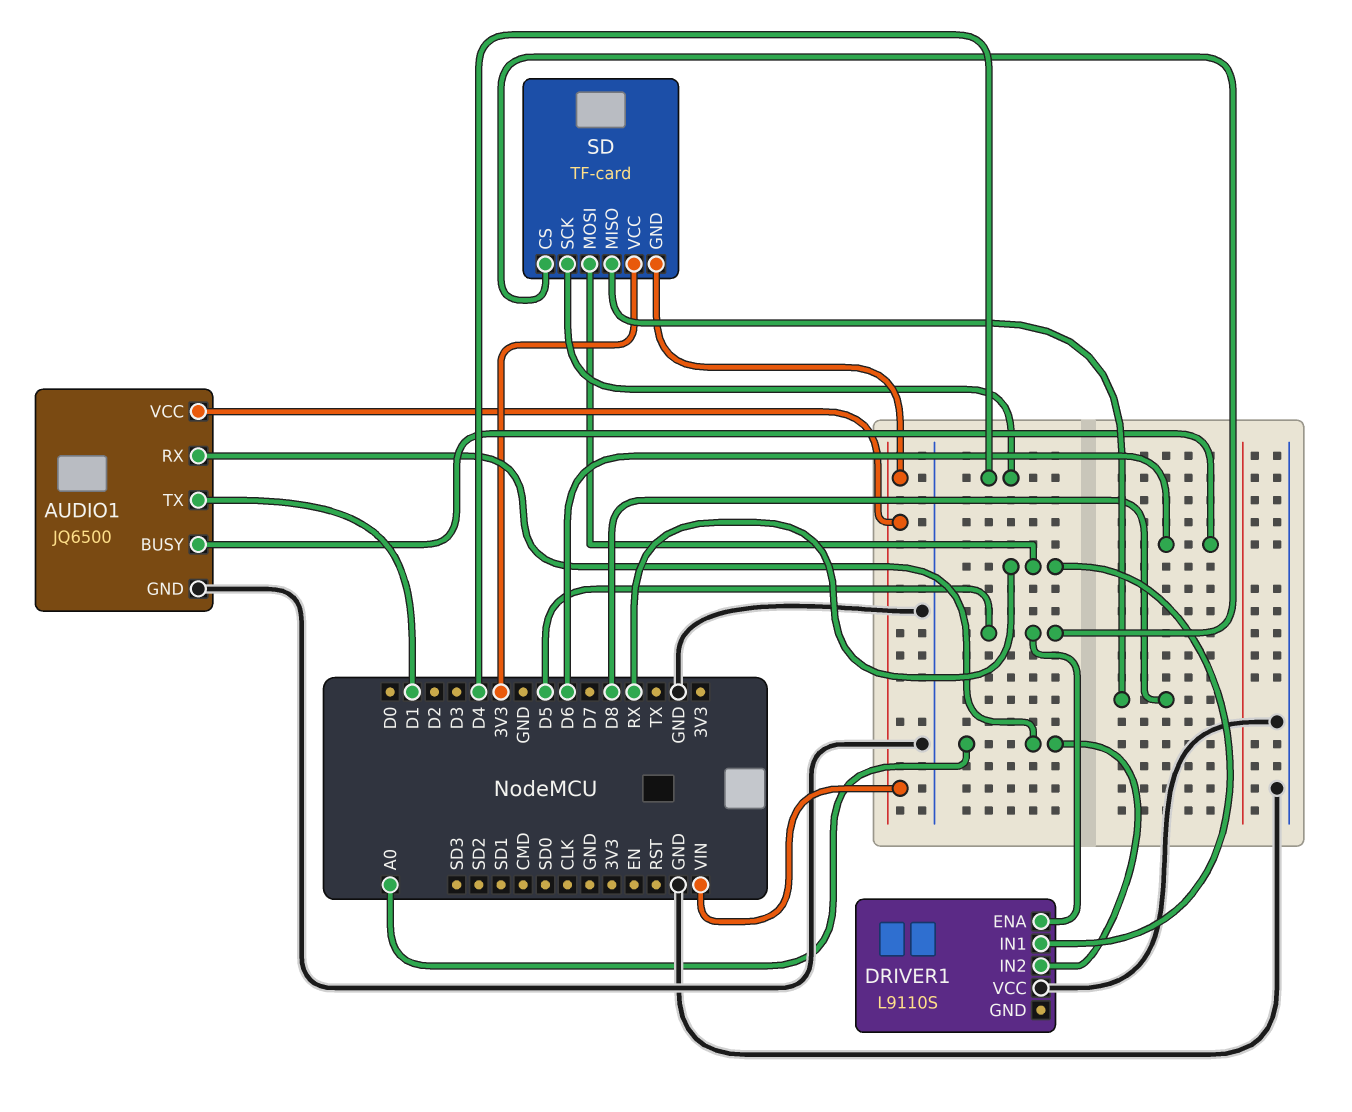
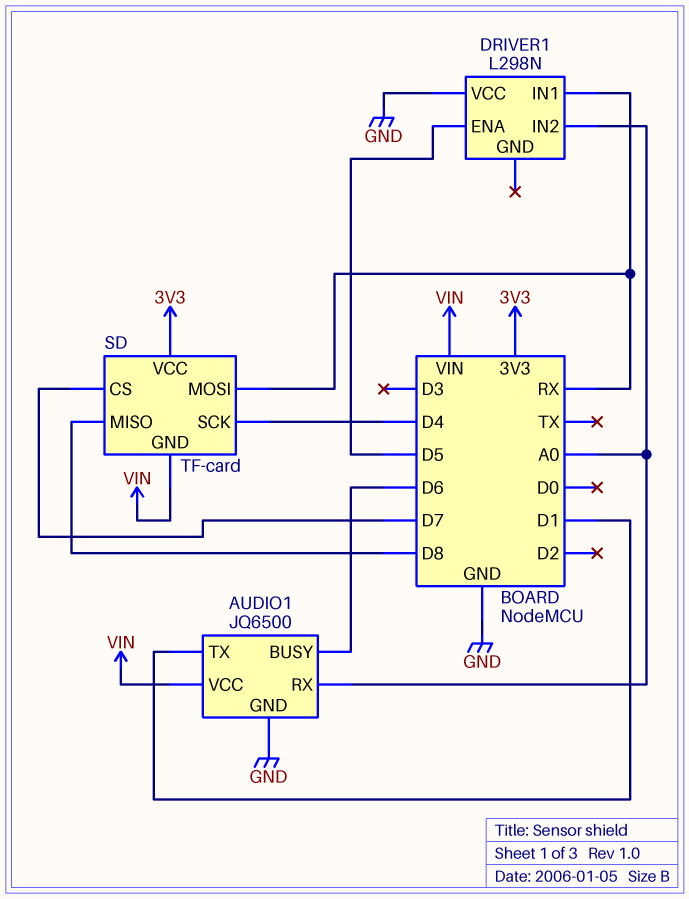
DRIVER1: L9110S -> L298N
SD pin CS: D5 -> D7

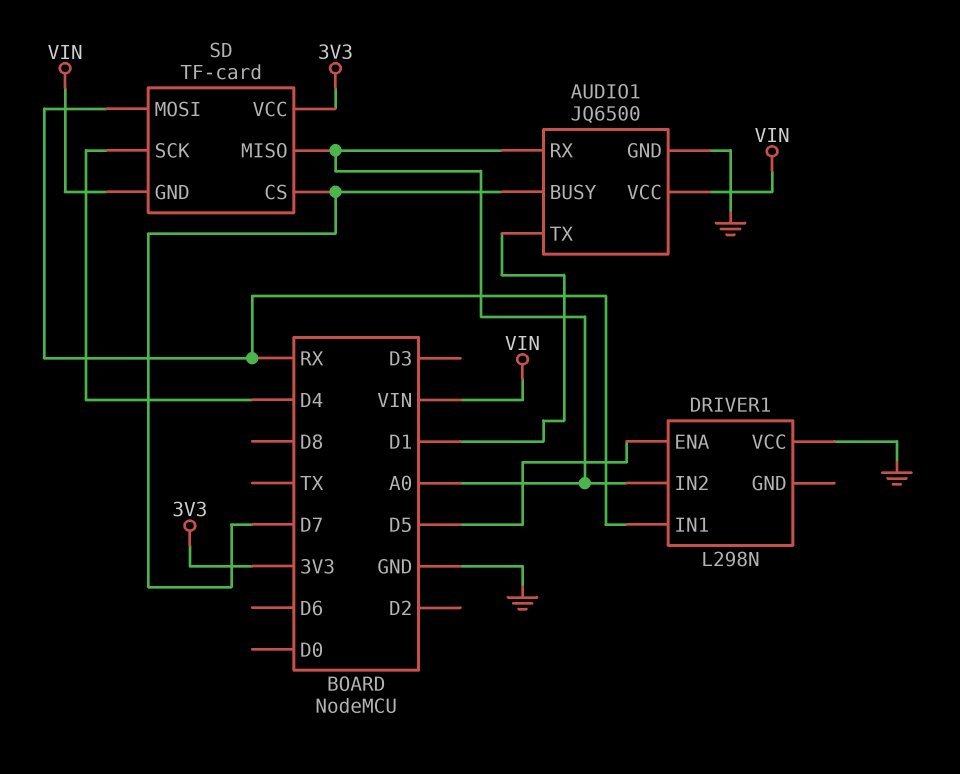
AUDIO1 pin BUSY: D6 -> D7
SD pin MISO: D8 -> A0

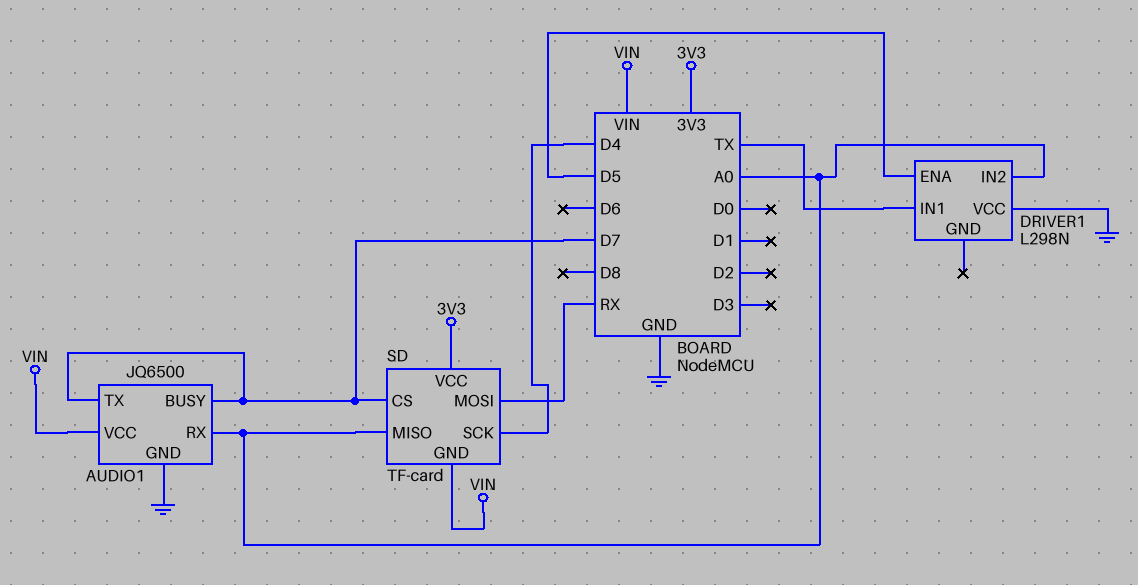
AUDIO1 pin TX: D1 -> D7
DRIVER1 pin IN1: RX -> TX

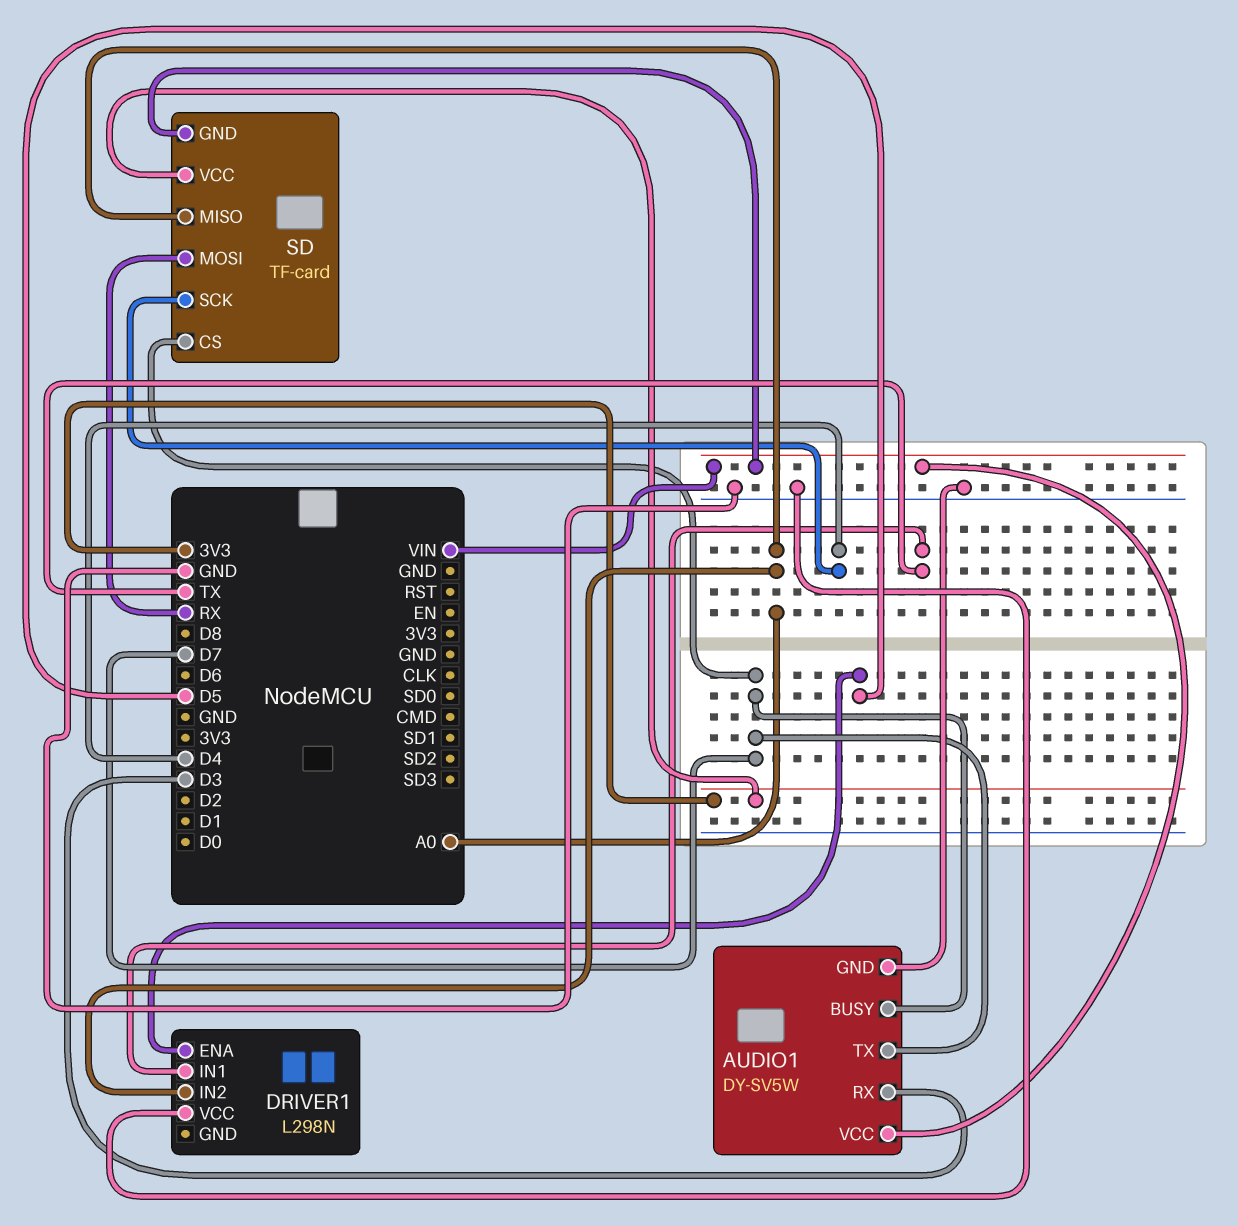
AUDIO1: JQ6500 -> DY-SV5W
AUDIO1 pin RX: A0 -> D3

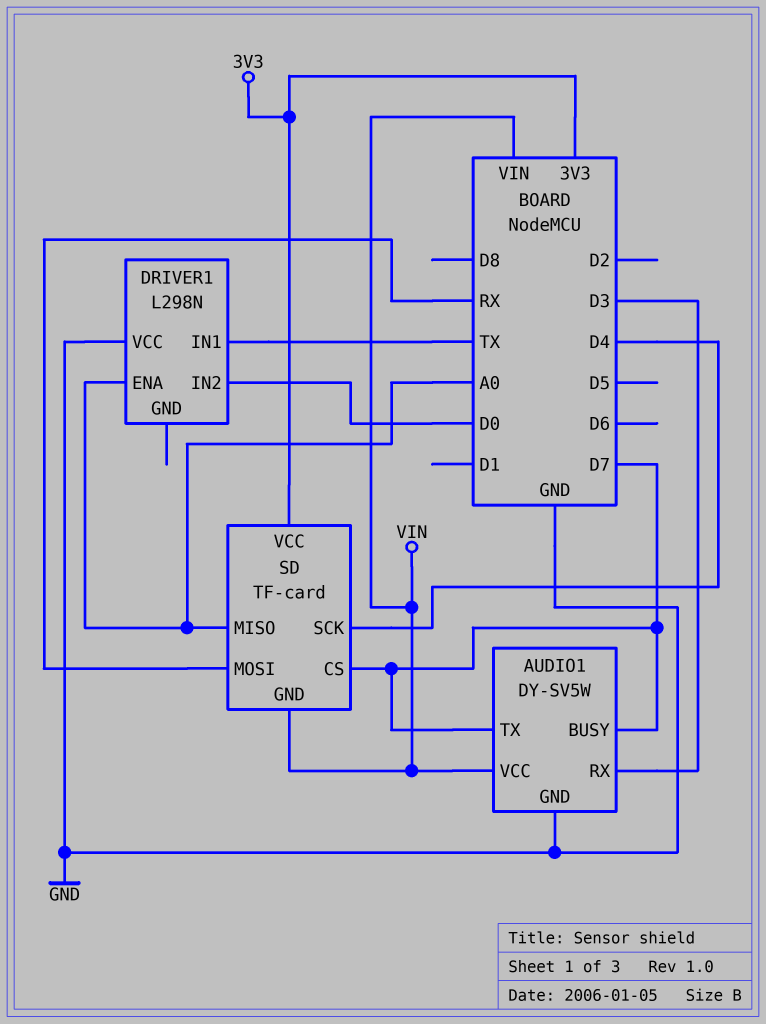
DRIVER1 pin ENA: D5 -> A0
DRIVER1 pin IN2: A0 -> D0

